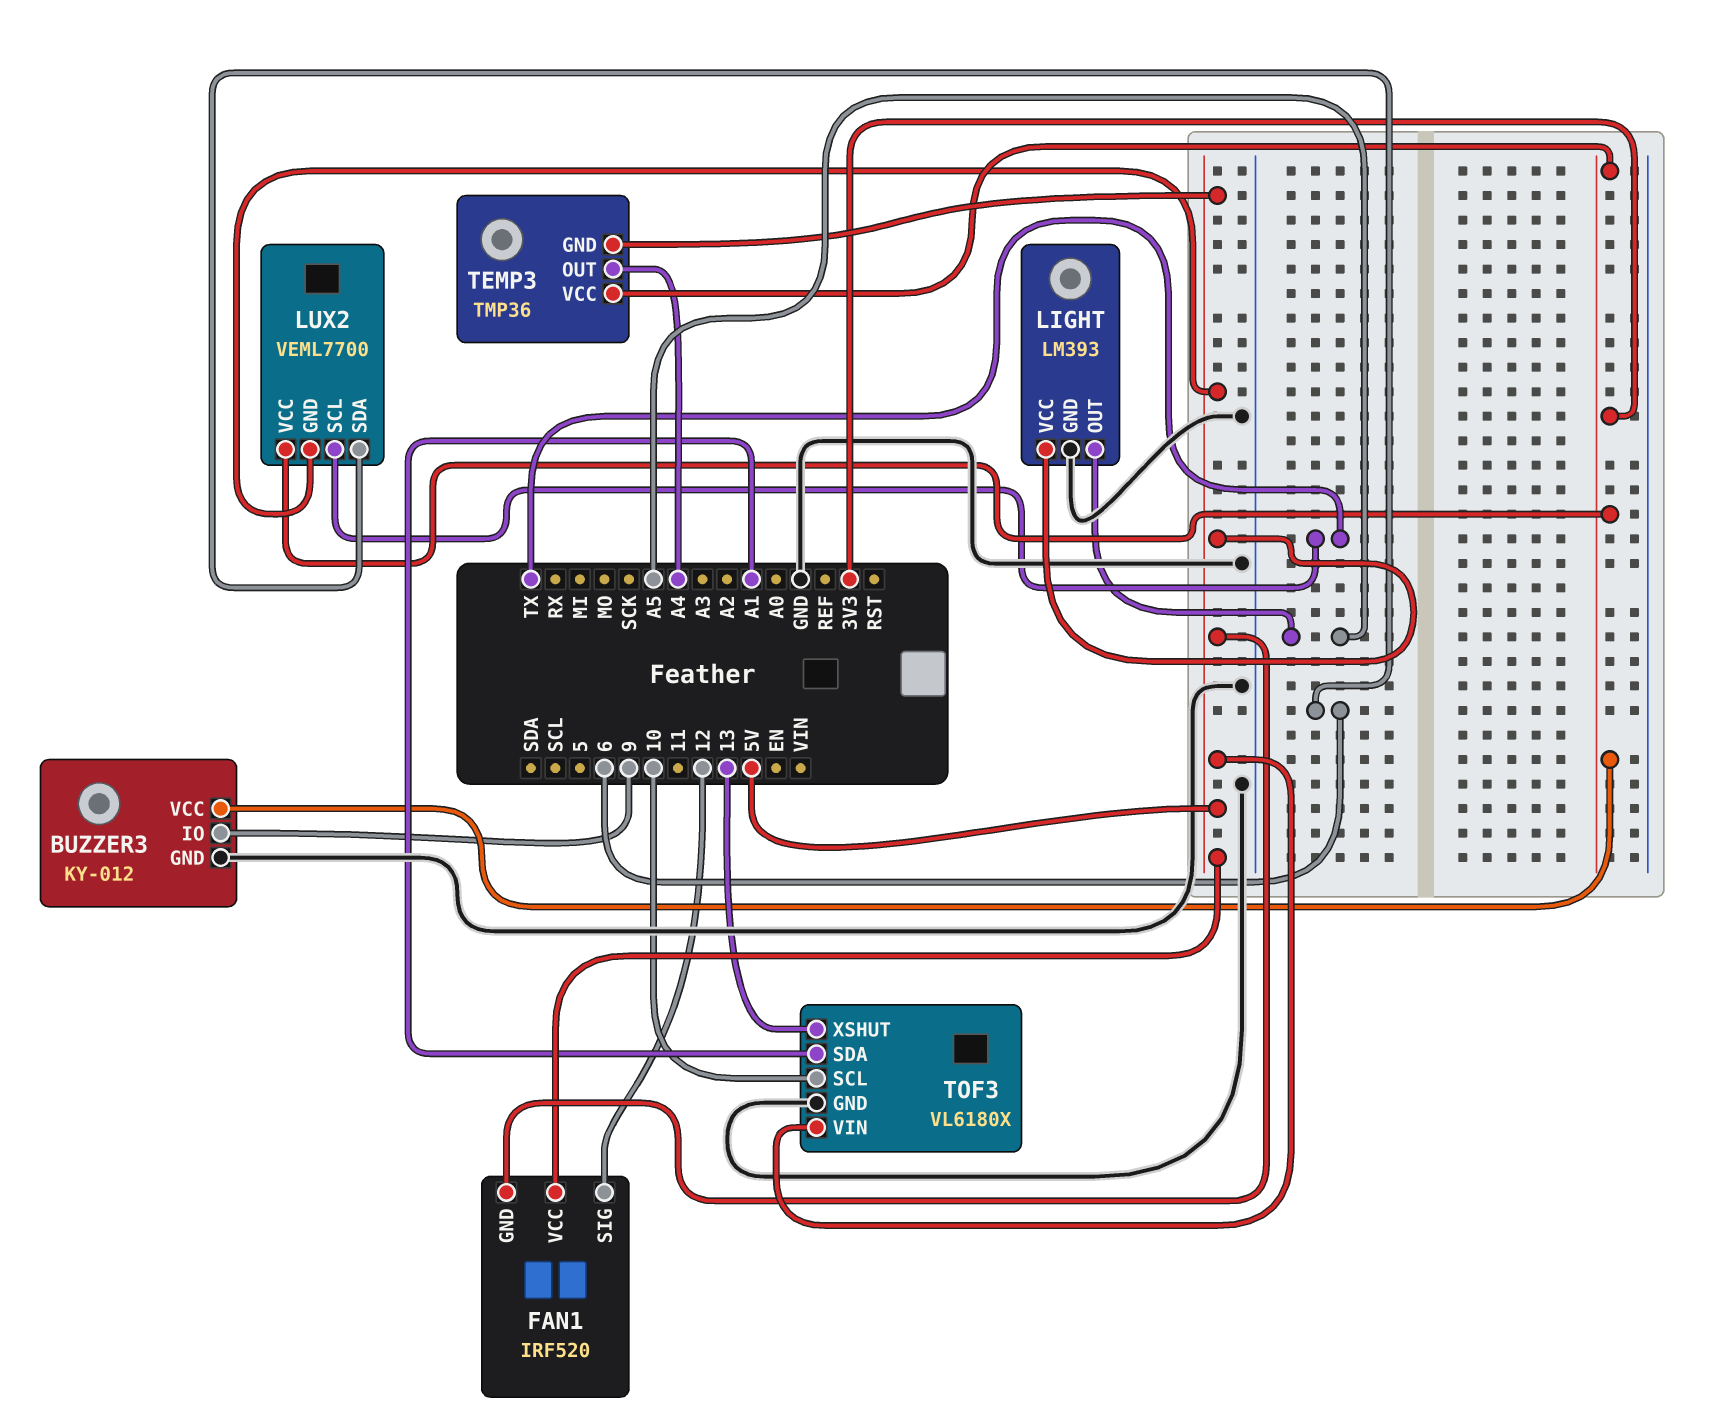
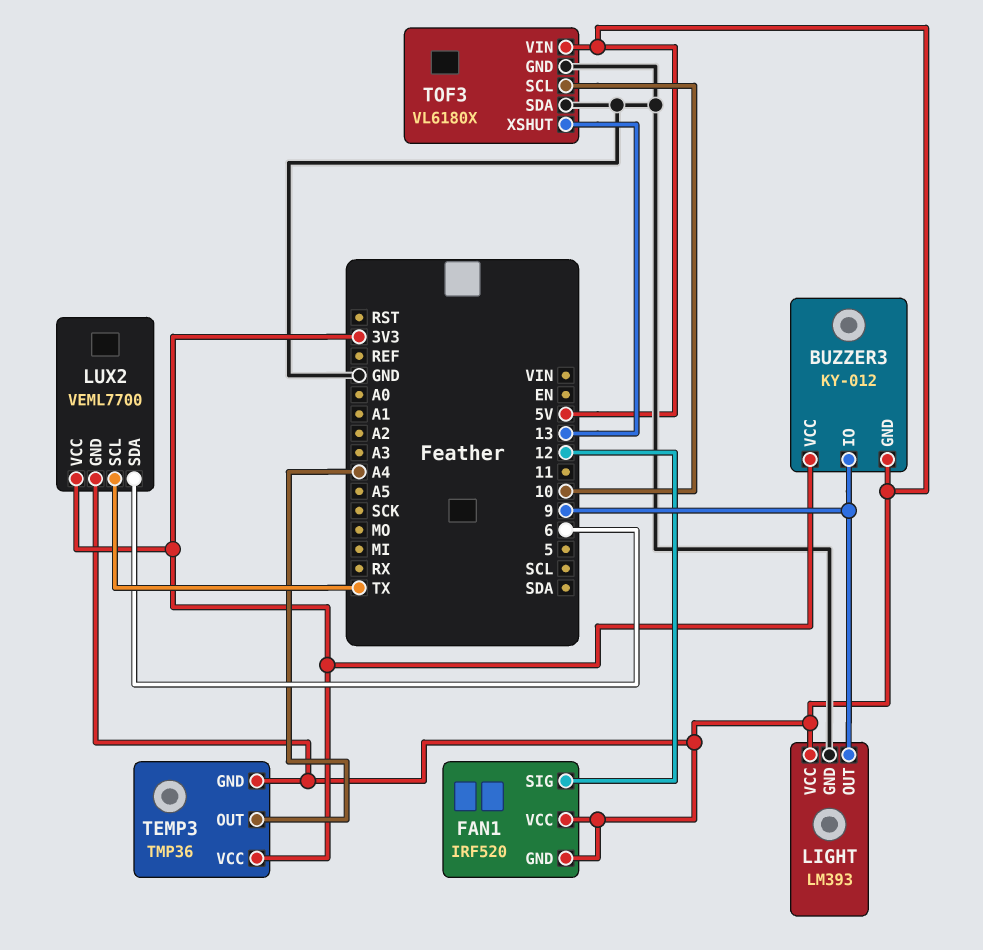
BUZZER3 pin GND: GND -> 5V
LIGHT pin OUT: A5 -> 9
TOF3 pin SDA: A1 -> GND

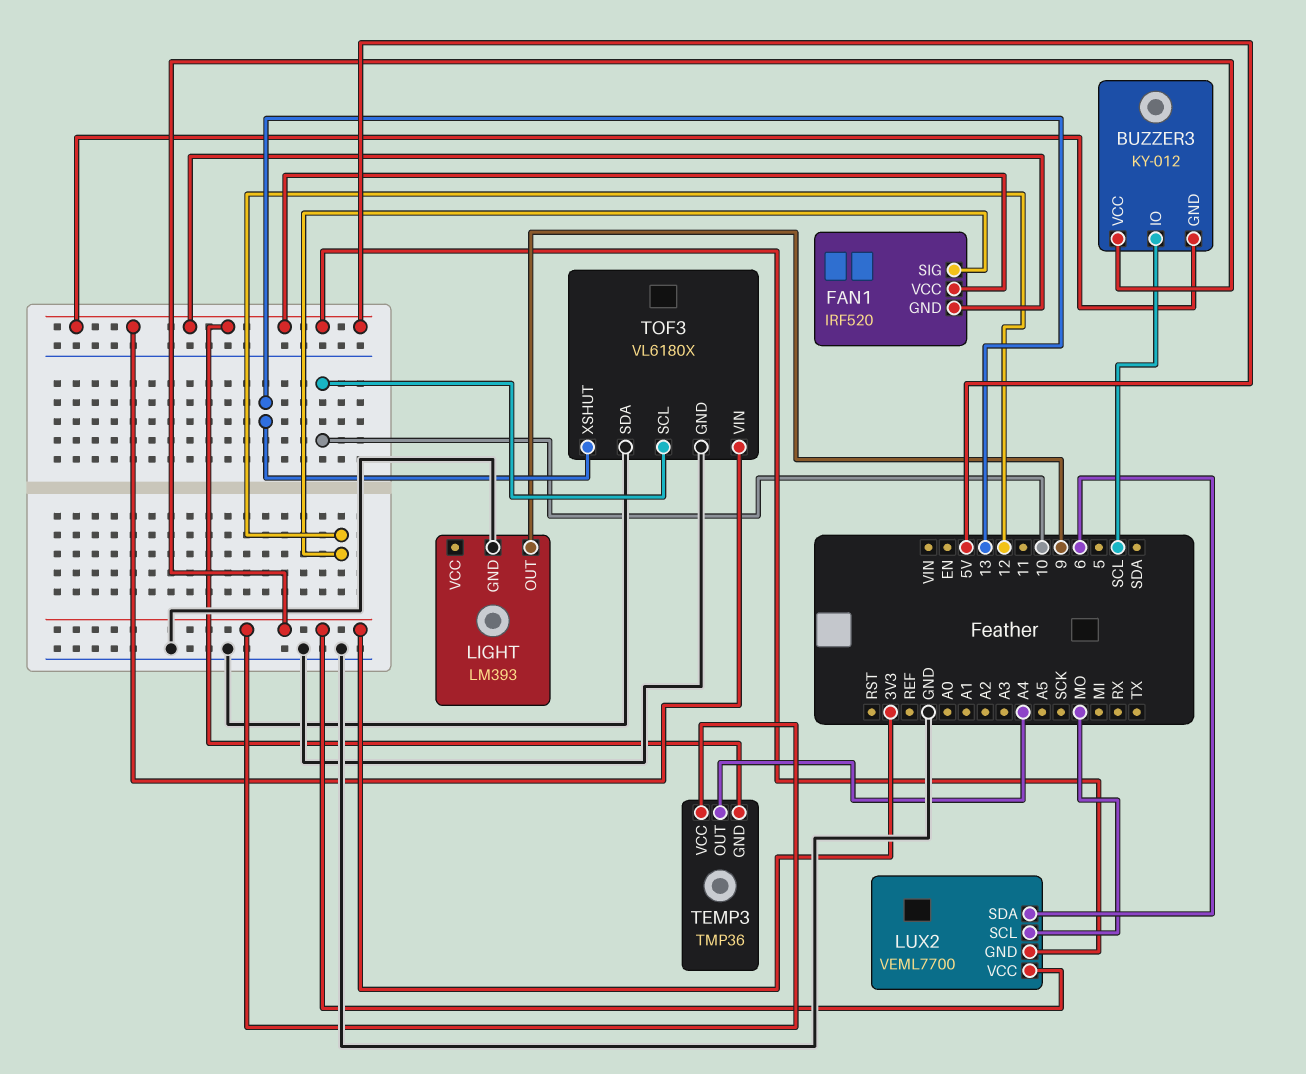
BUZZER3 pin IO: 9 -> SCL
LIGHT pin VCC: 5V -> none
LUX2 pin SCL: TX -> MO

